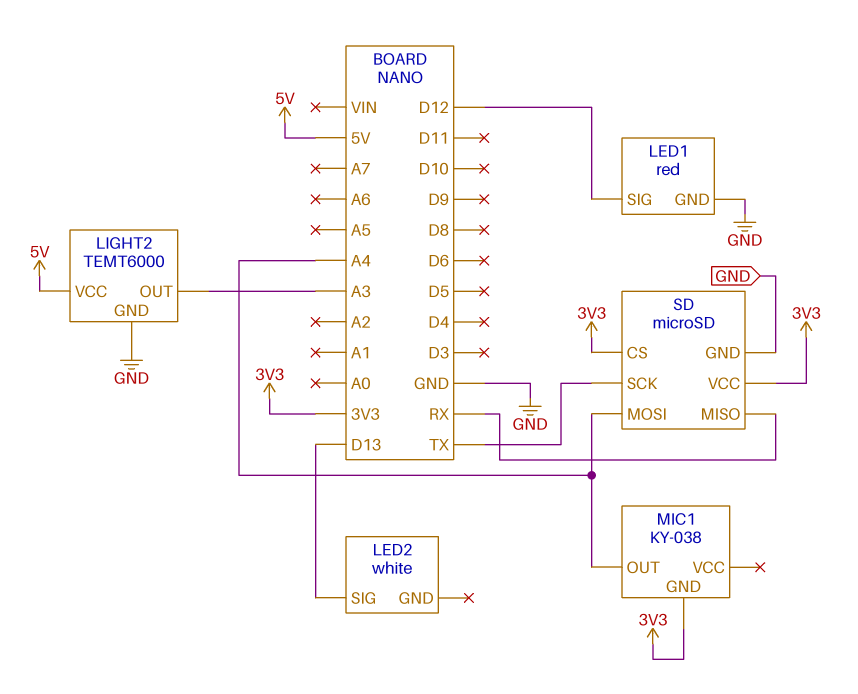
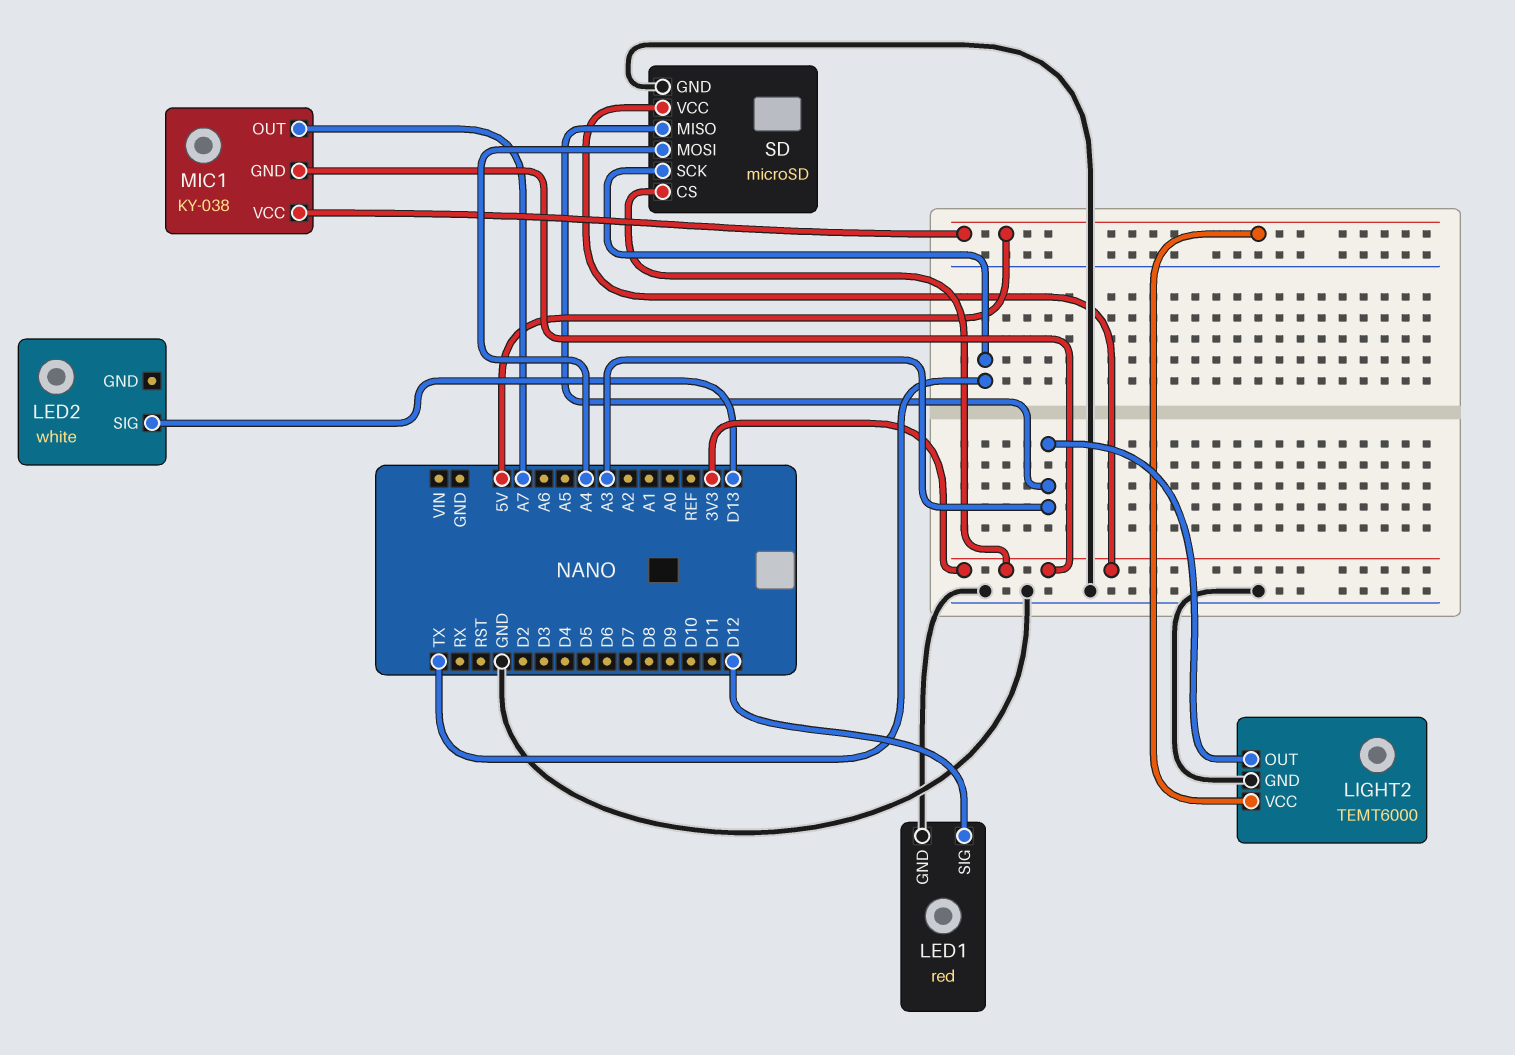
MIC1 pin OUT: A4 -> A7
MIC1 pin VCC: none -> 5V
SD pin MISO: RX -> A3

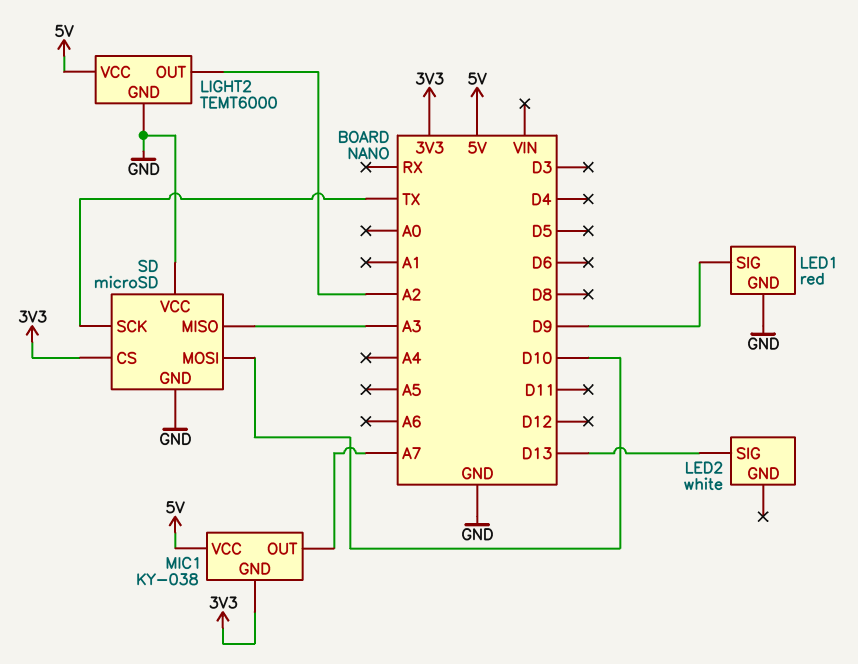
LED1 pin SIG: D12 -> D9
LIGHT2 pin OUT: A3 -> A2
SD pin MOSI: A4 -> D10
SD pin VCC: 3V3 -> GND

